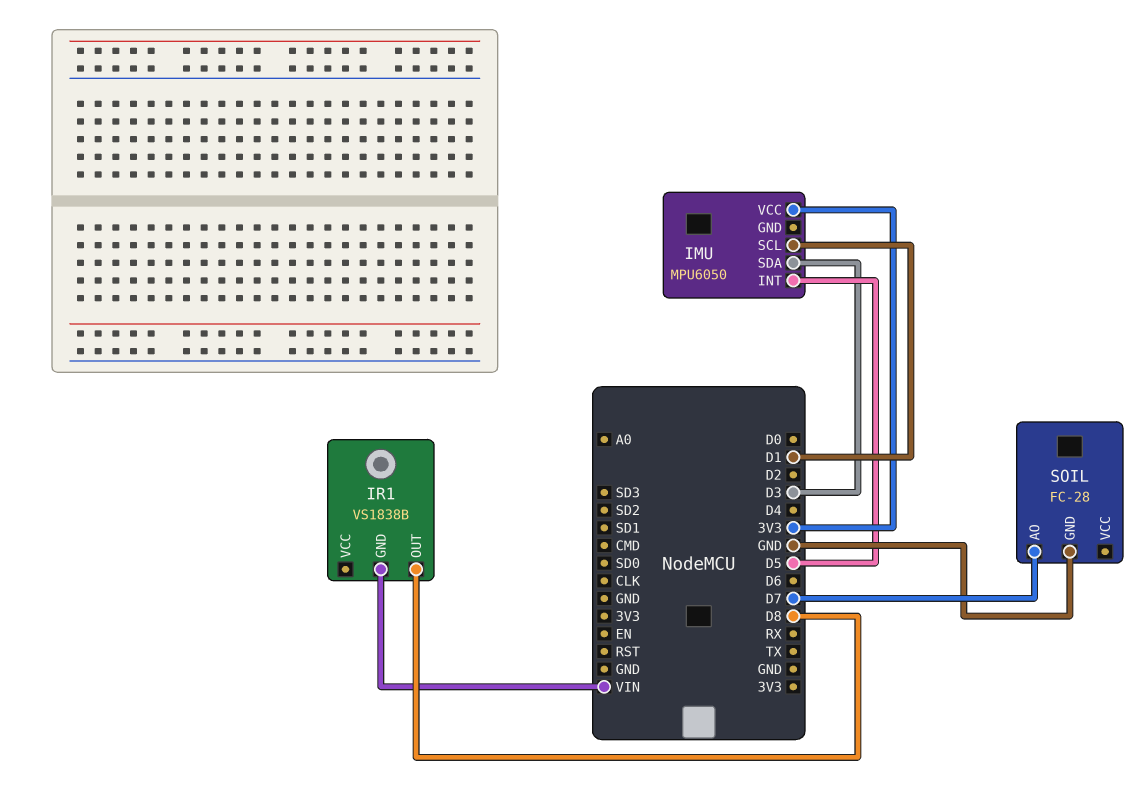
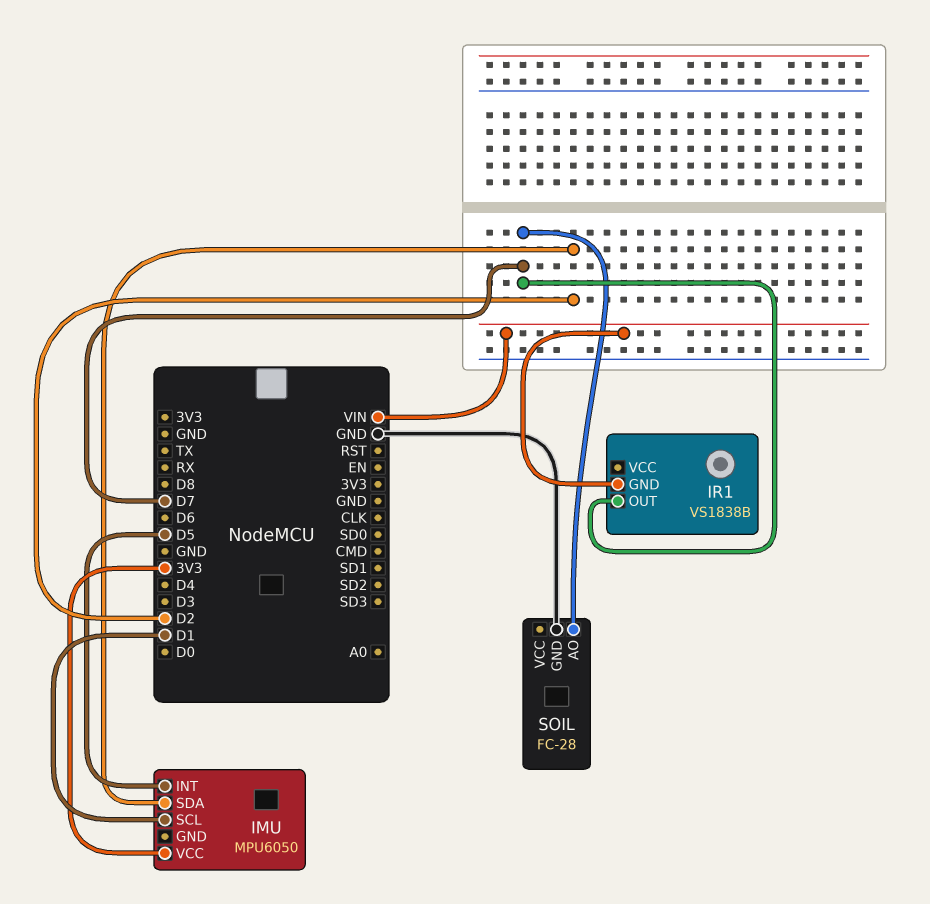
IMU pin SDA: D3 -> D2
IR1 pin OUT: D8 -> D7

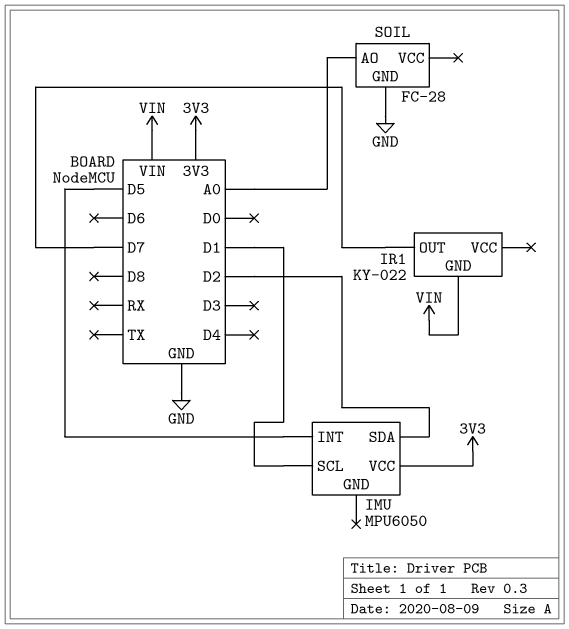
IR1: VS1838B -> KY-022
SOIL pin AO: D7 -> A0

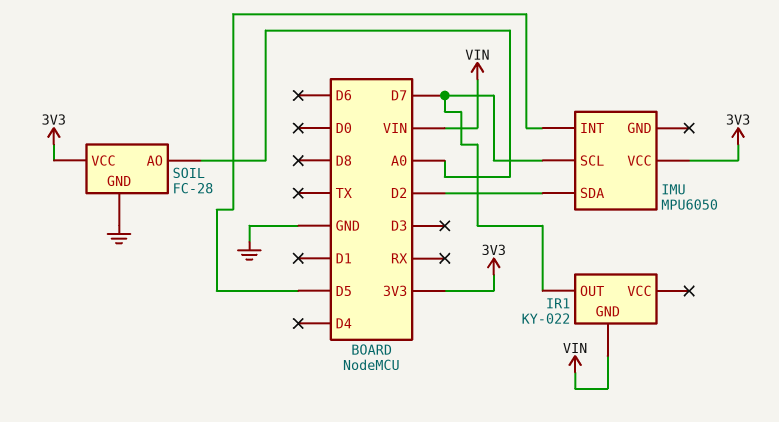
IMU pin SCL: D1 -> D7
SOIL pin VCC: none -> 3V3

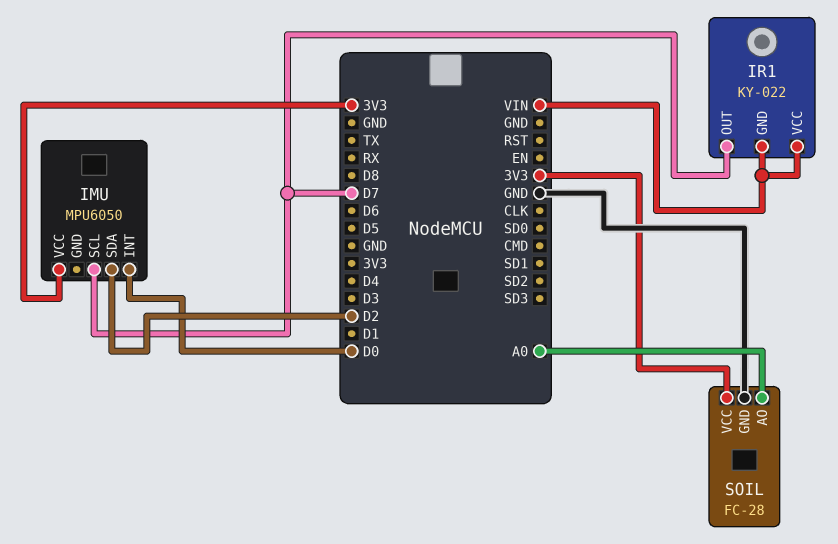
IMU pin INT: D5 -> D0
IR1 pin VCC: none -> VIN

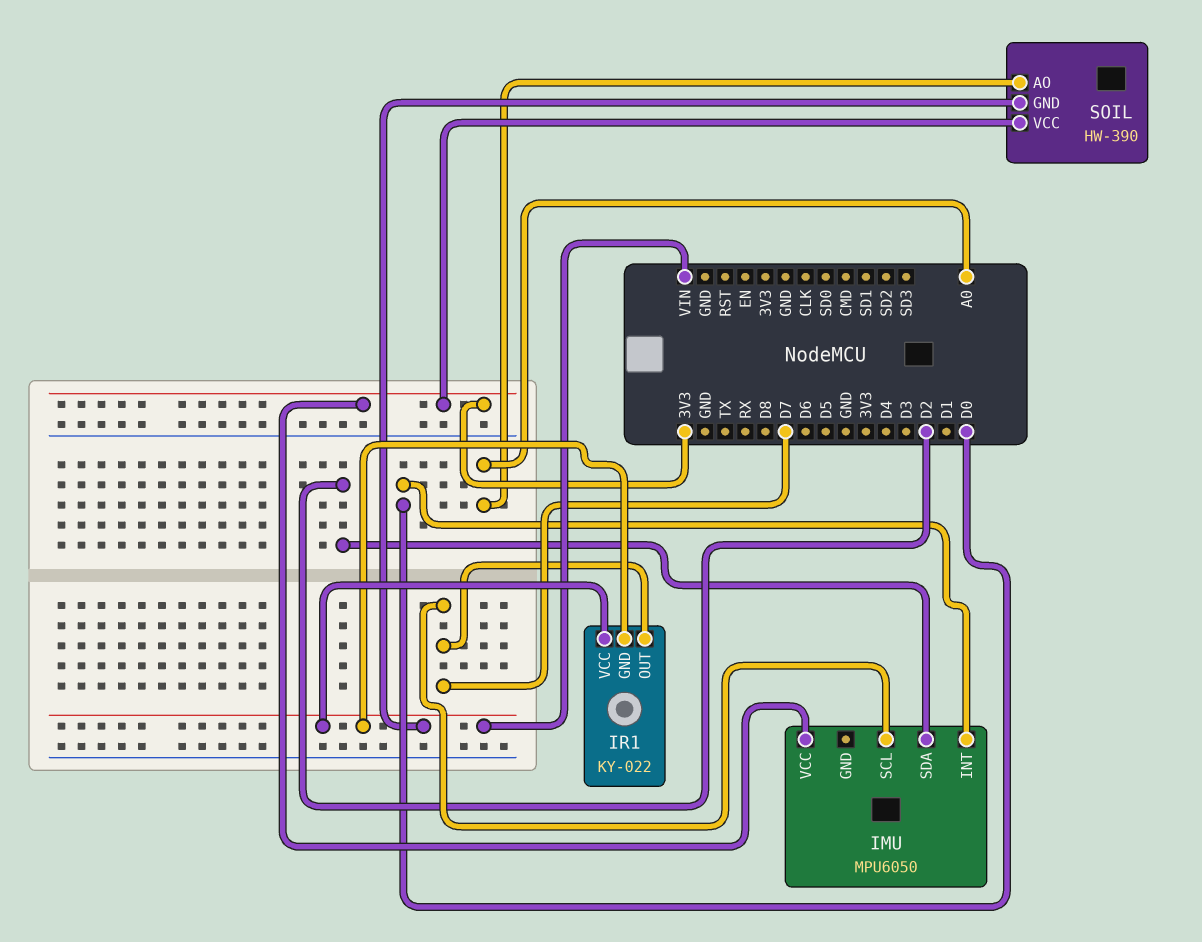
SOIL: FC-28 -> HW-390
SOIL pin GND: GND -> VIN

